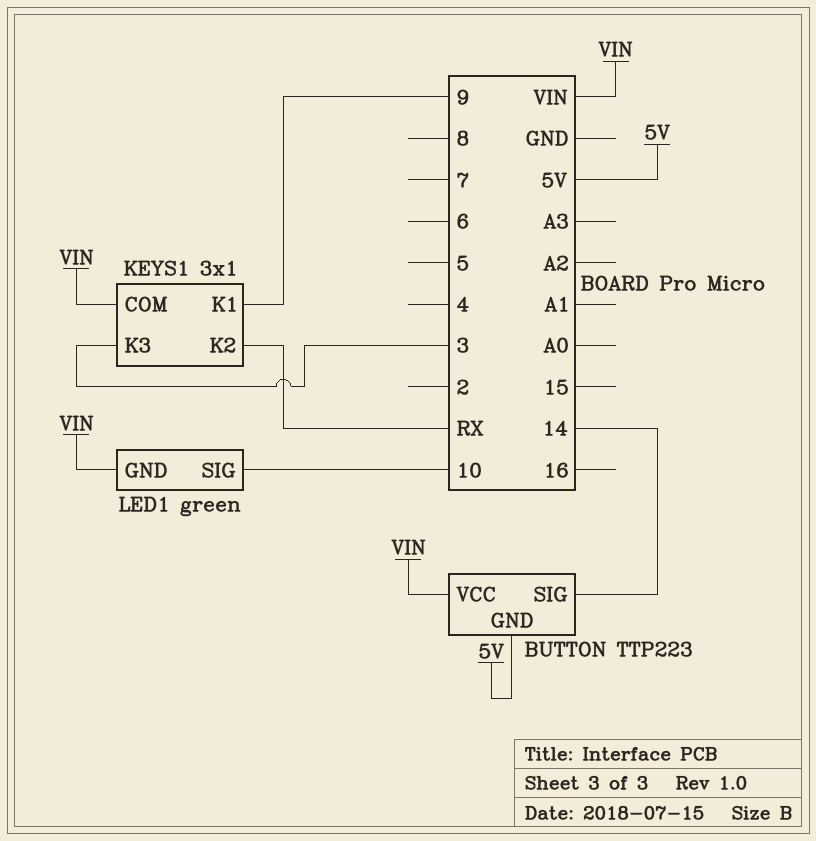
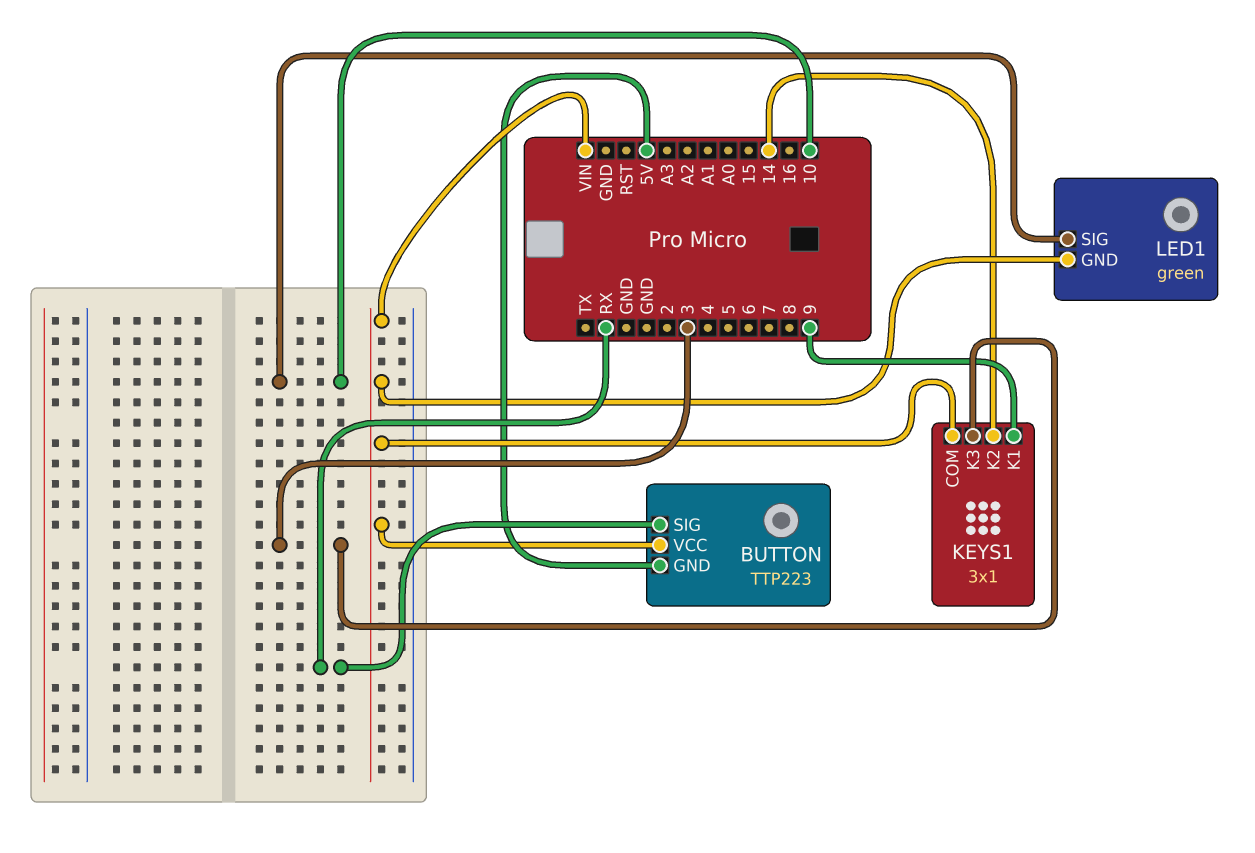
BUTTON pin SIG: 14 -> RX
KEYS1 pin K2: RX -> 14

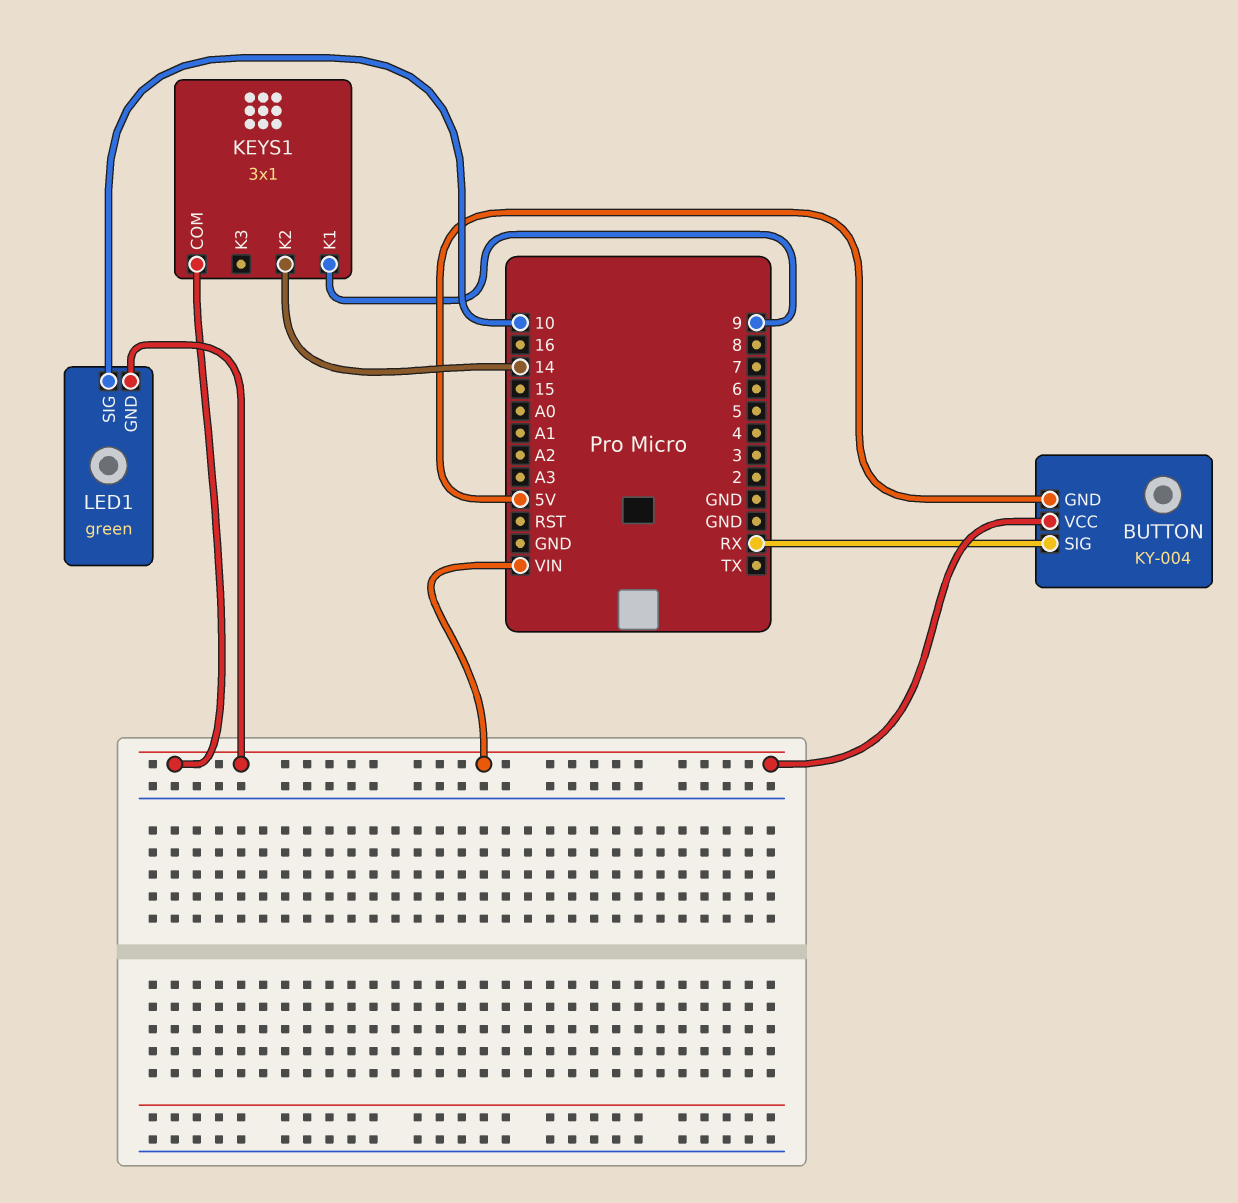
BUTTON: TTP223 -> KY-004
KEYS1 pin K3: 3 -> none

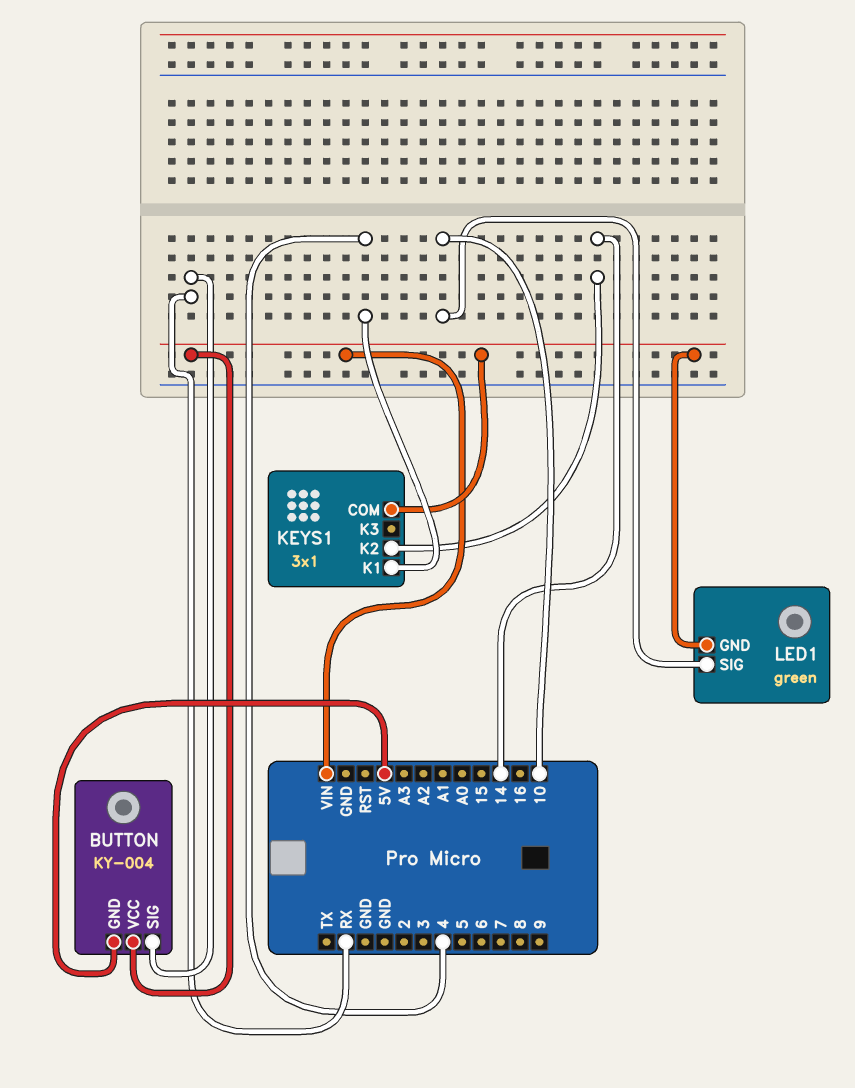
KEYS1 pin K1: 9 -> 4

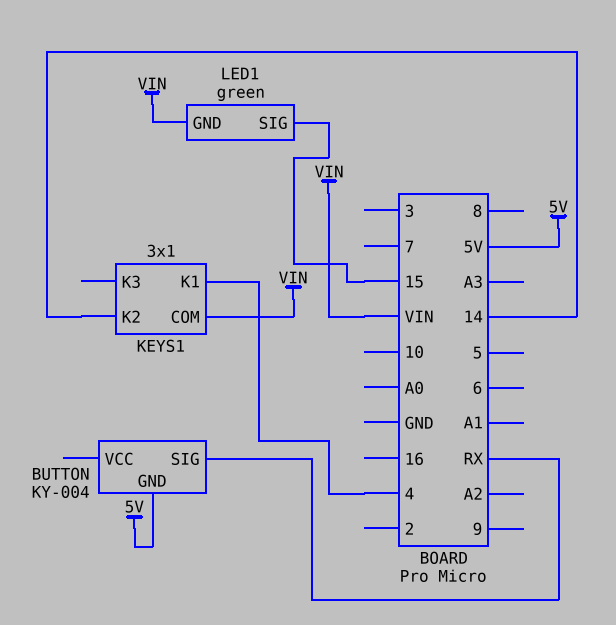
BUTTON pin VCC: VIN -> none
LED1 pin SIG: 10 -> 15

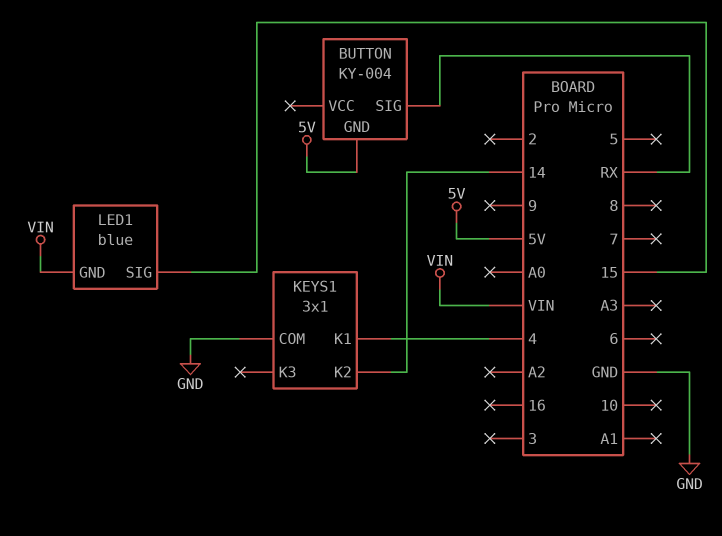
KEYS1 pin COM: VIN -> GND
LED1: green -> blue

